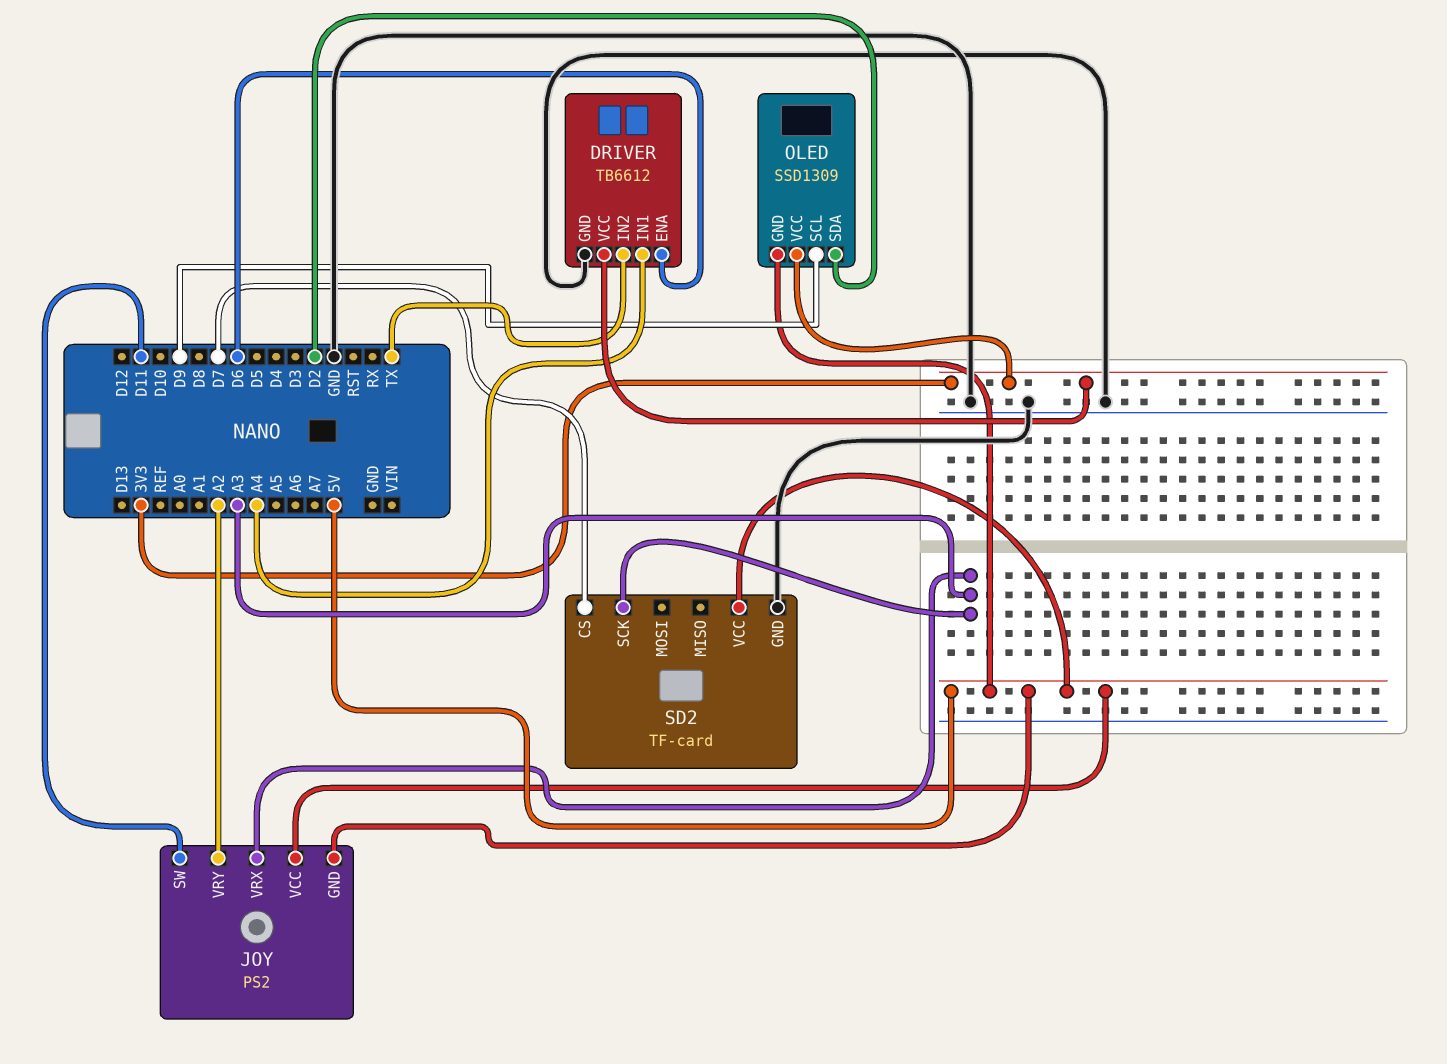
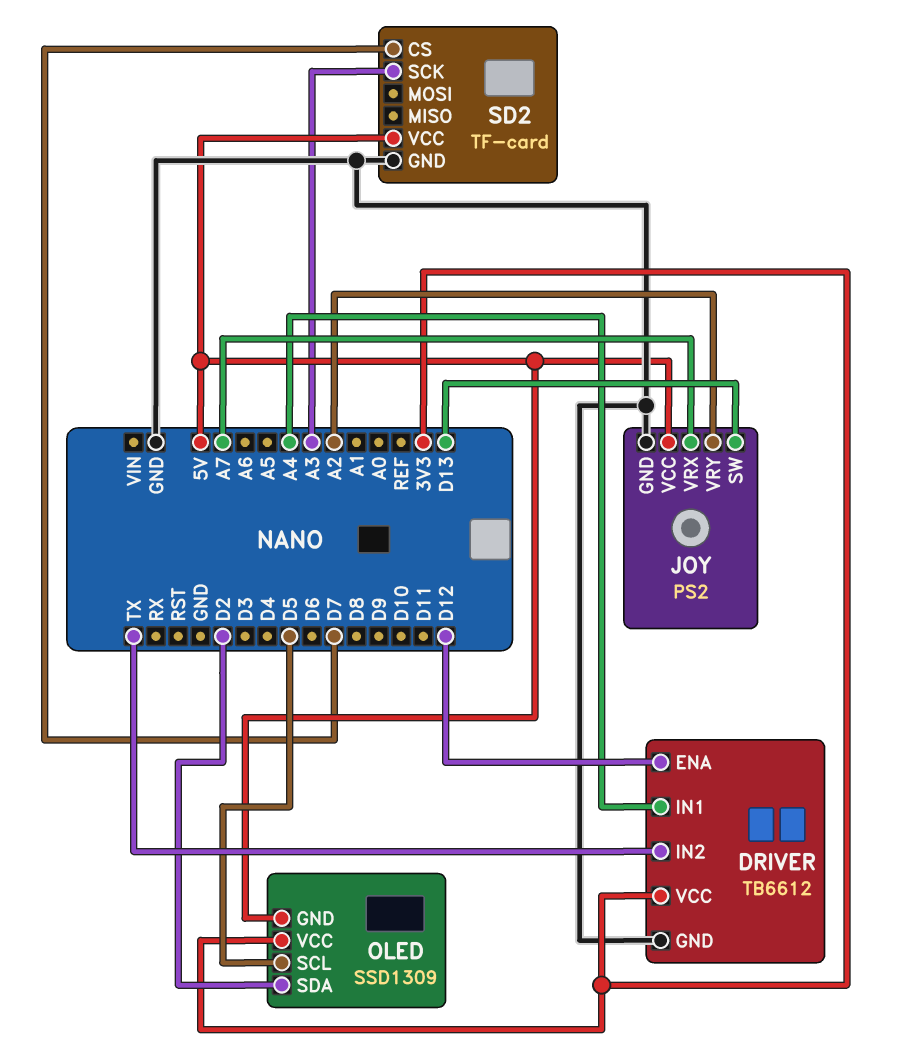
DRIVER pin ENA: D6 -> D12
JOY pin GND: 5V -> GND
JOY pin SW: D11 -> D13
JOY pin VRX: A3 -> A7
OLED pin SCL: D9 -> D5

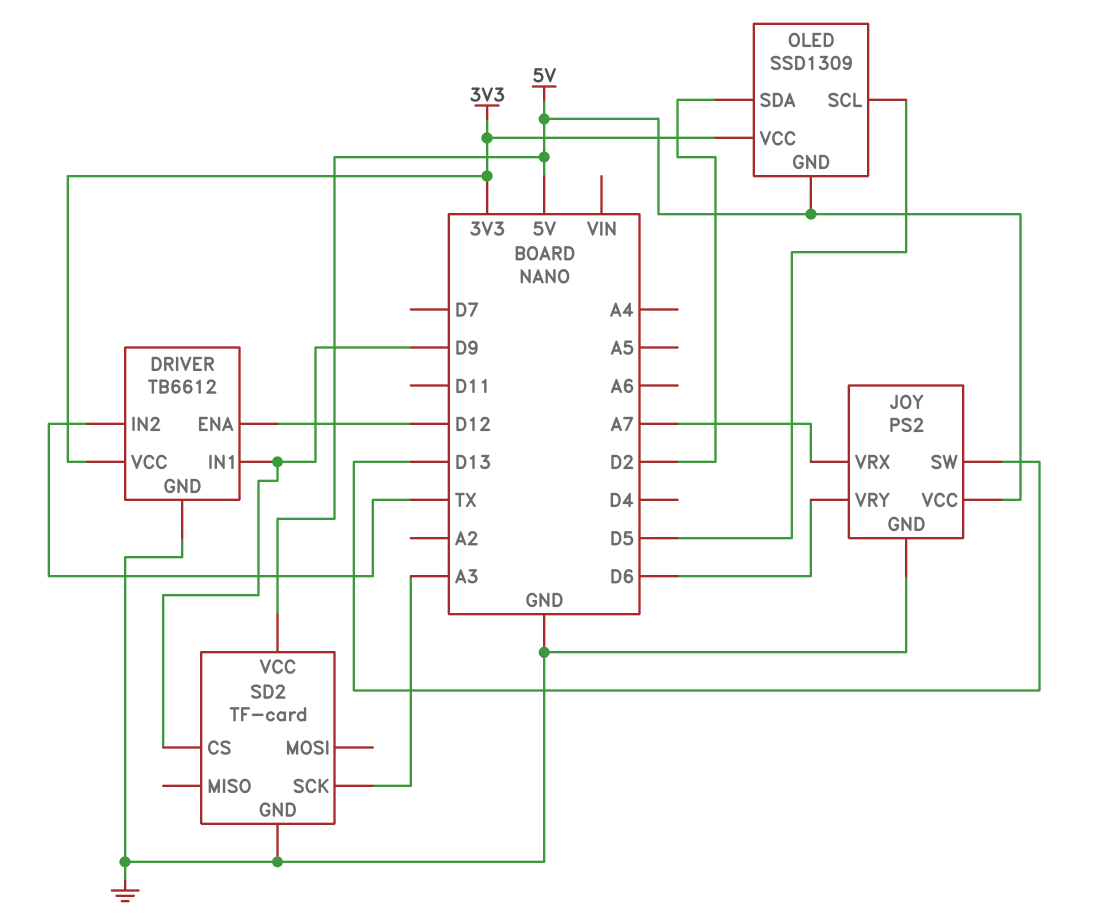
DRIVER pin IN1: A4 -> D9
JOY pin VRY: A2 -> D6
SD2 pin CS: D7 -> D9

